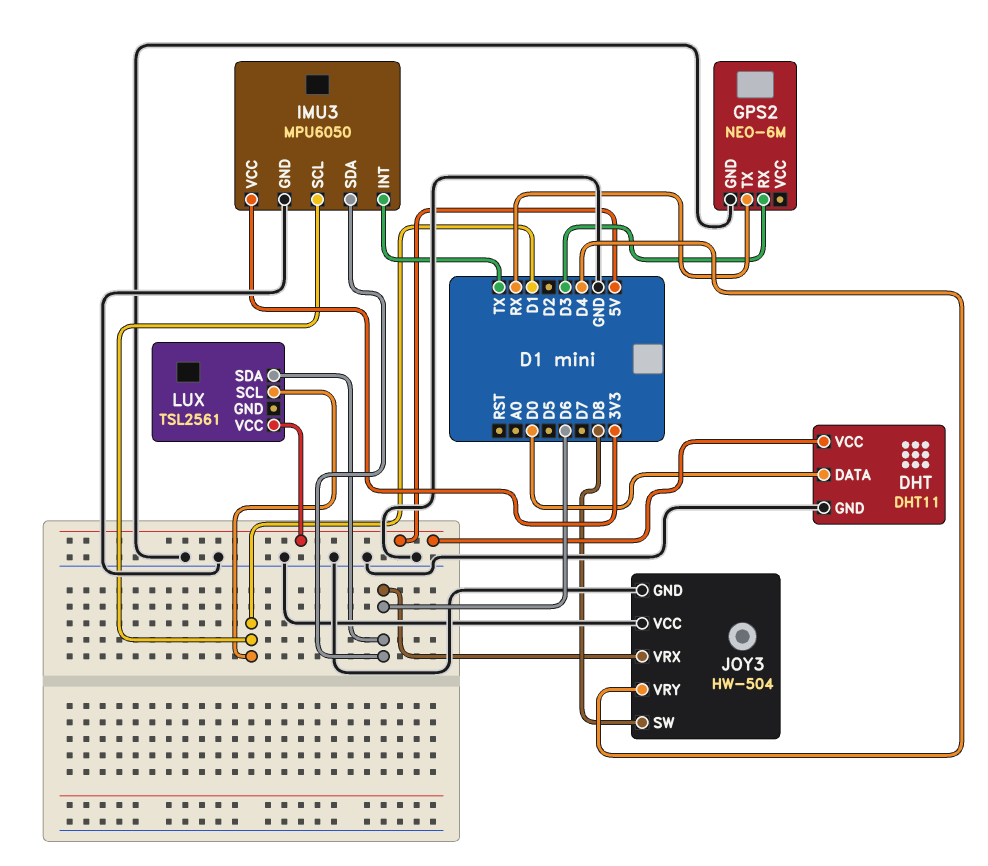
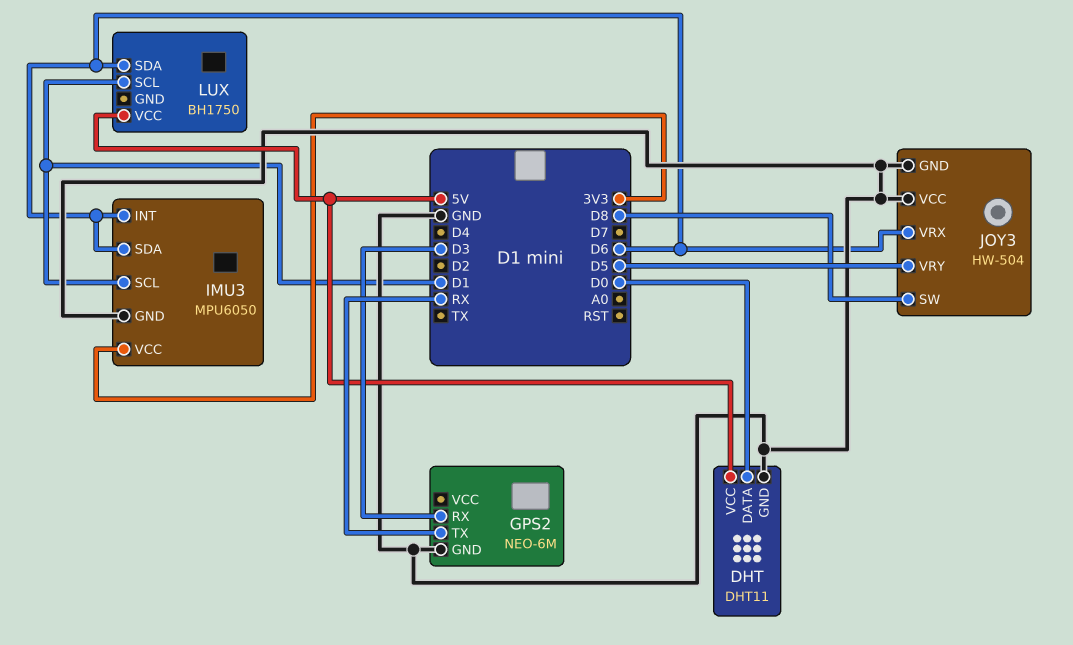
IMU3 pin INT: TX -> D6
JOY3 pin VRY: D4 -> D5
LUX: TSL2561 -> BH1750

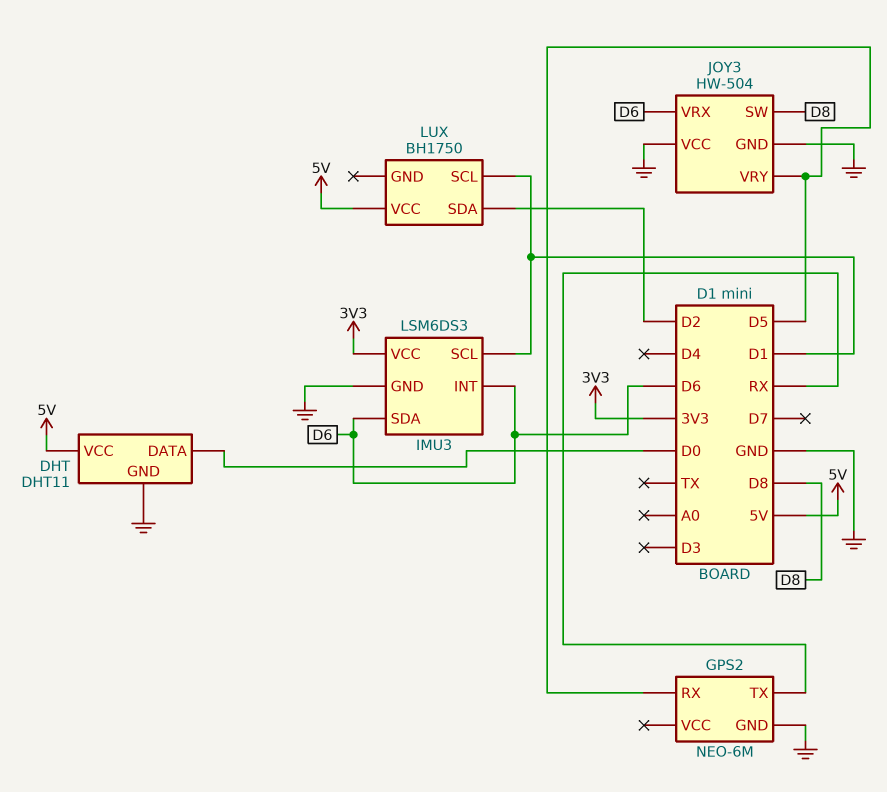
GPS2 pin RX: D3 -> D5
IMU3: MPU6050 -> LSM6DS3
LUX pin SDA: D6 -> D2

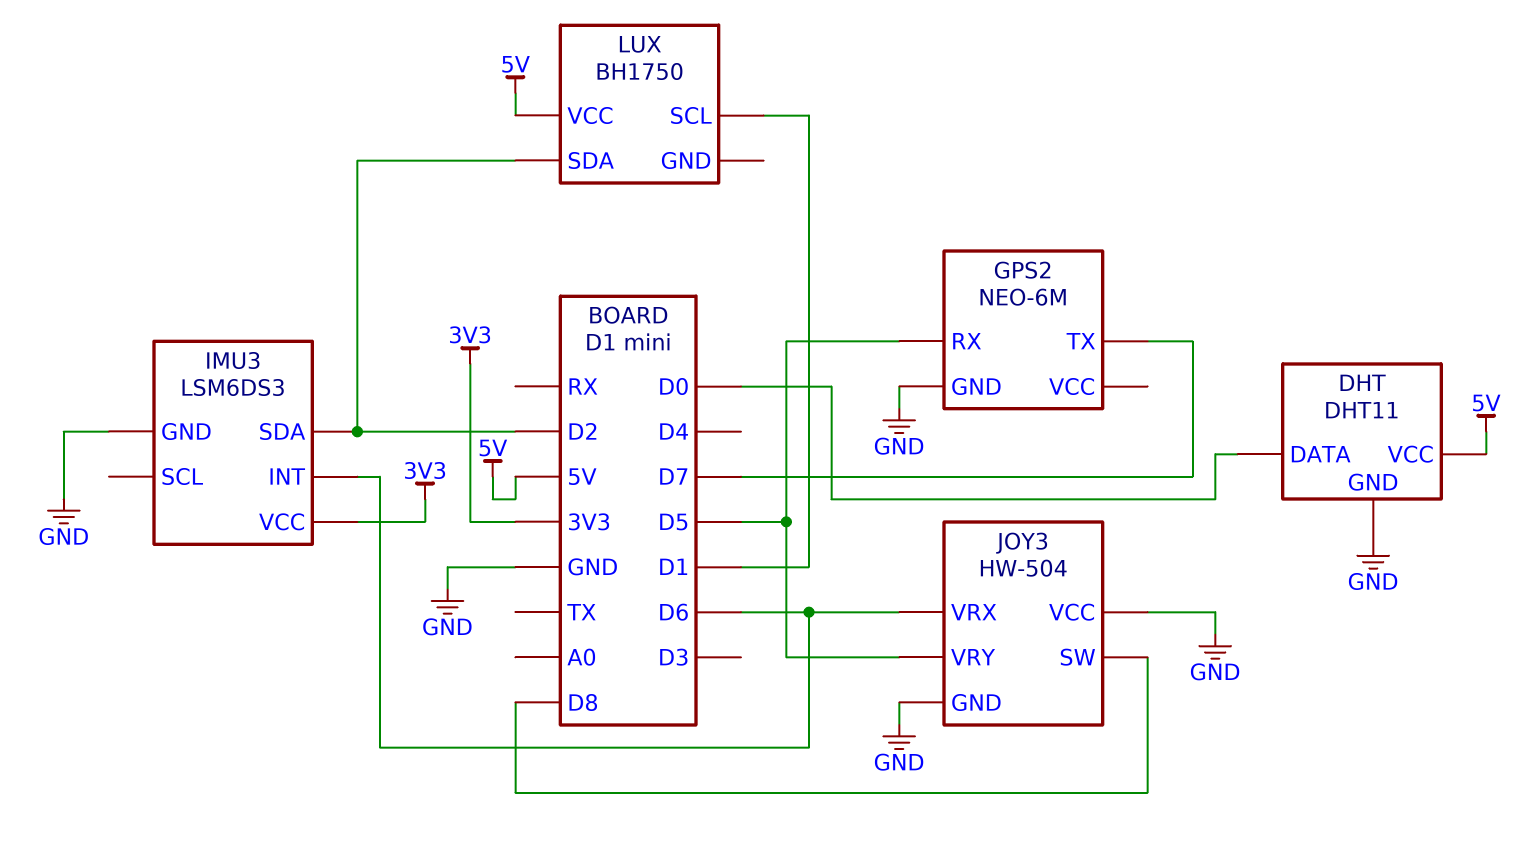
GPS2 pin TX: RX -> D7
IMU3 pin SCL: D1 -> none
IMU3 pin SDA: D6 -> D2

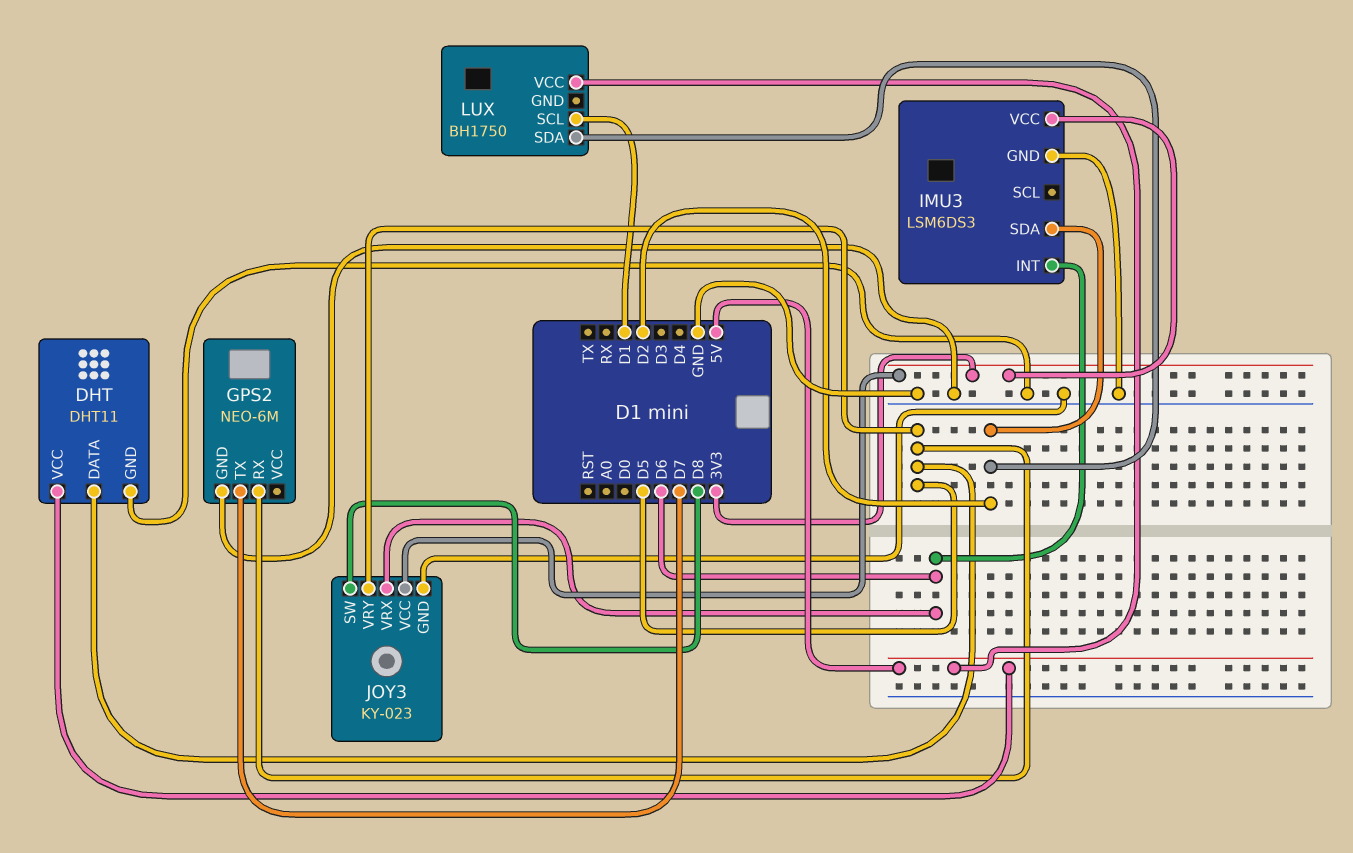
DHT pin DATA: D0 -> D5
JOY3: HW-504 -> KY-023
JOY3 pin VCC: GND -> 3V3

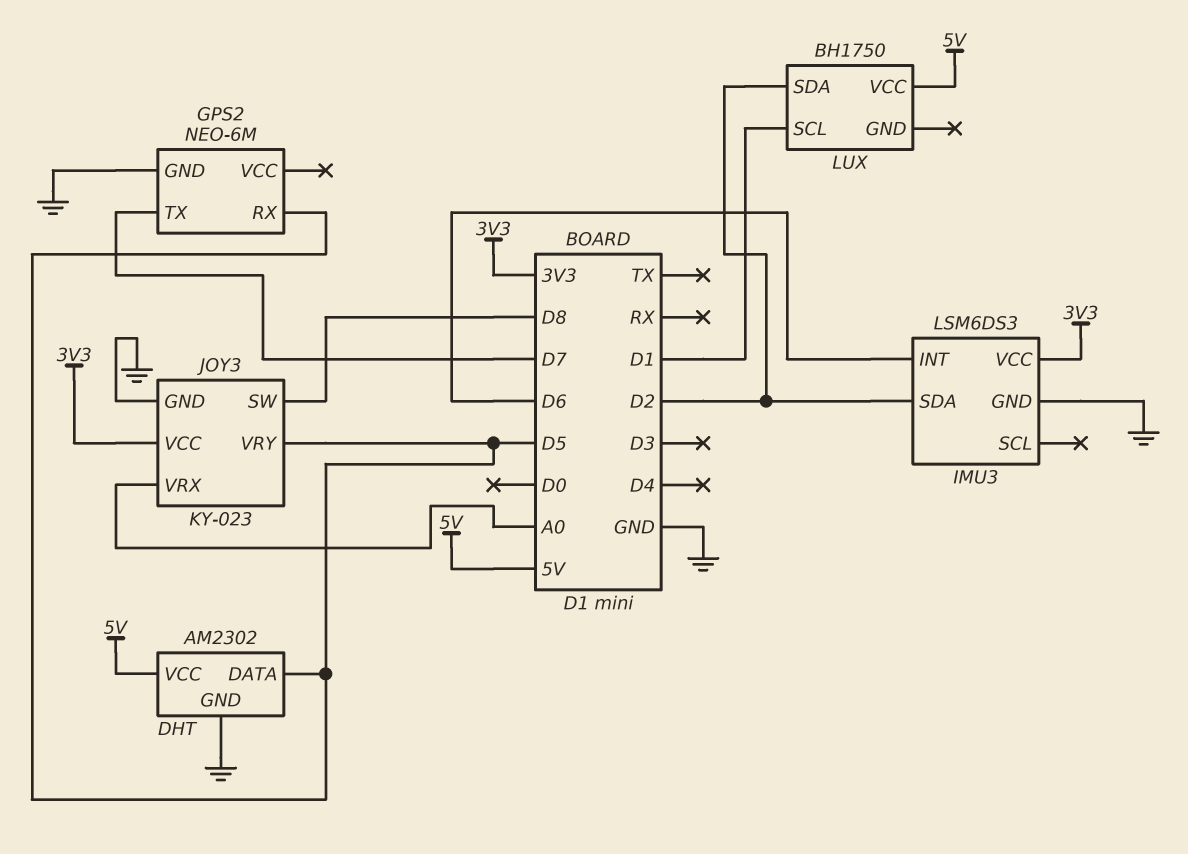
DHT: DHT11 -> AM2302
JOY3 pin VRX: D6 -> A0

